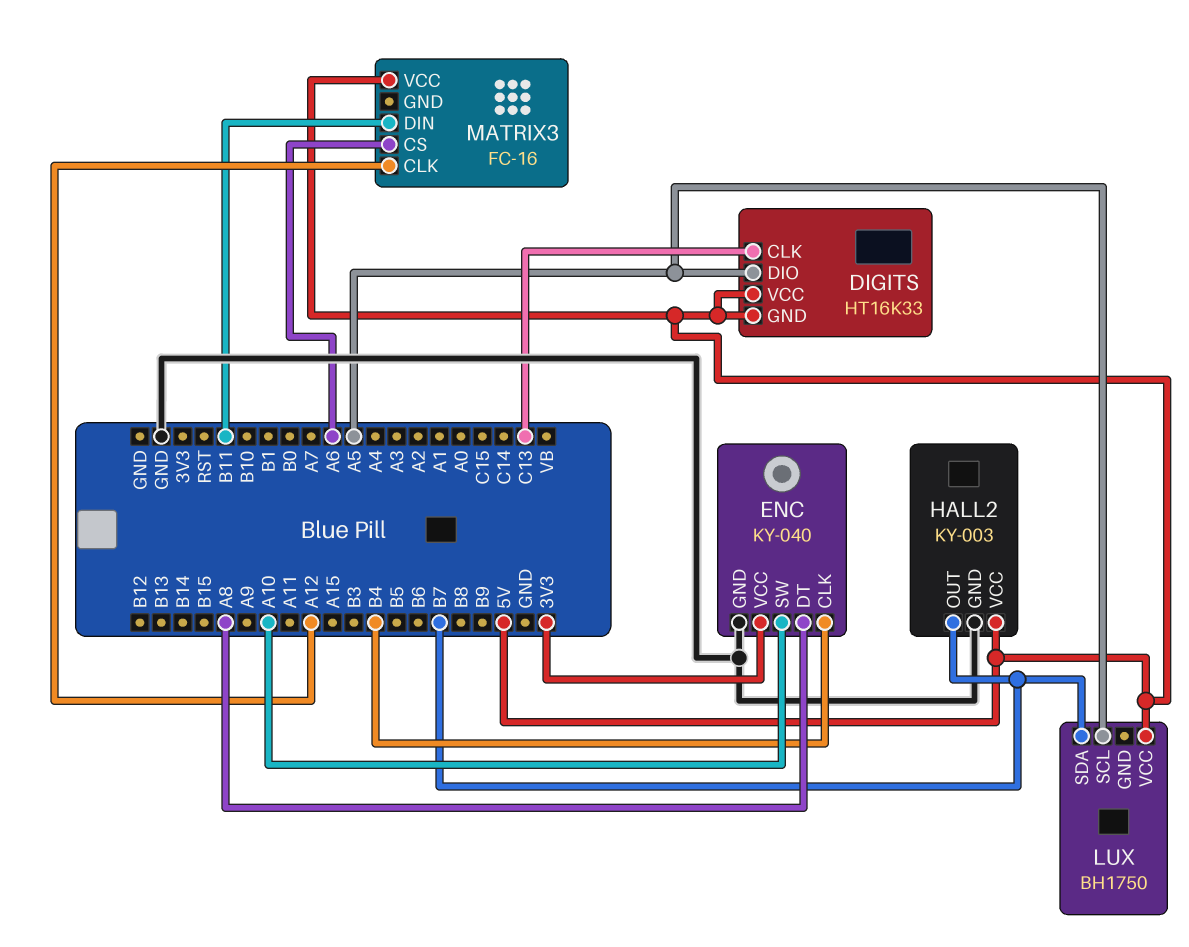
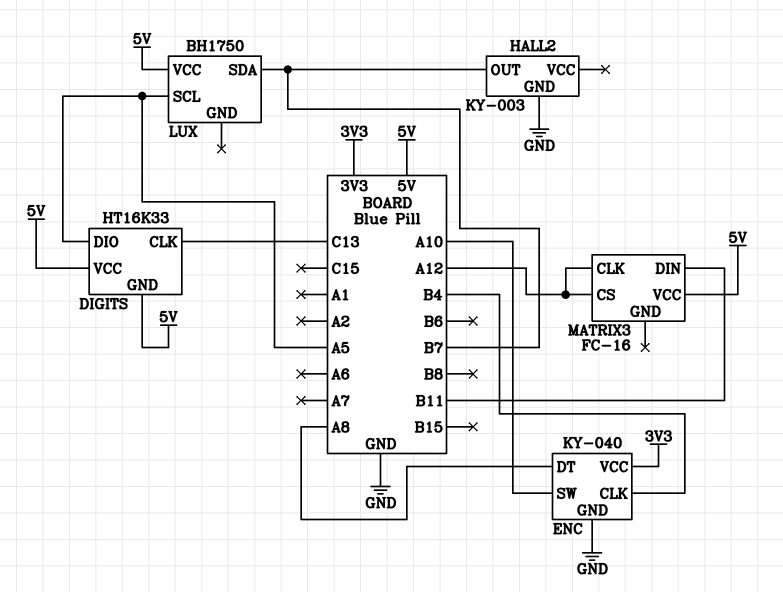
HALL2 pin VCC: 5V -> none
MATRIX3 pin CS: A6 -> A12

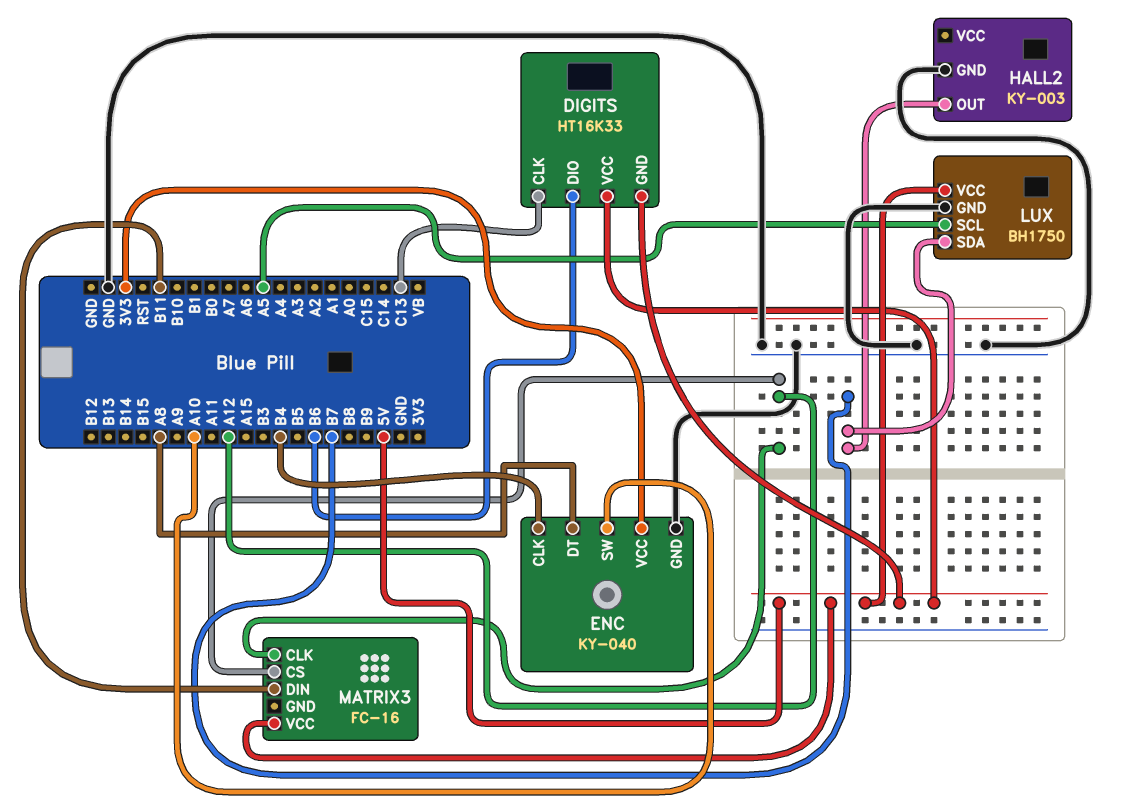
DIGITS pin DIO: A5 -> B6
LUX pin GND: none -> GND

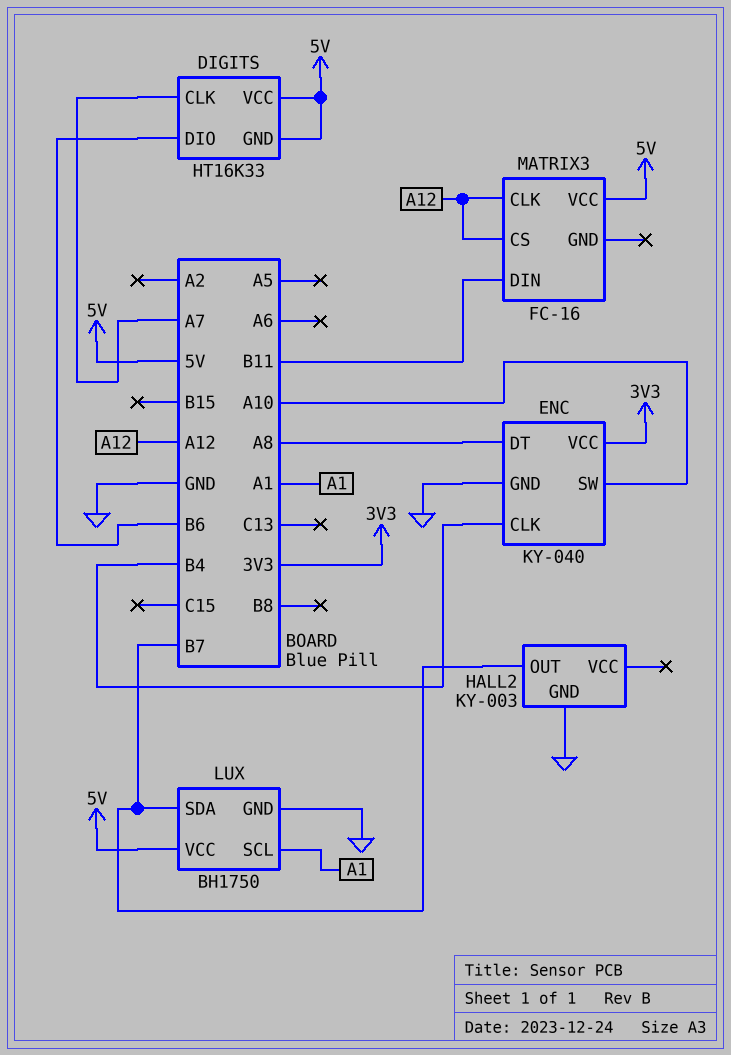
DIGITS pin CLK: C13 -> A7
LUX pin SCL: A5 -> A1

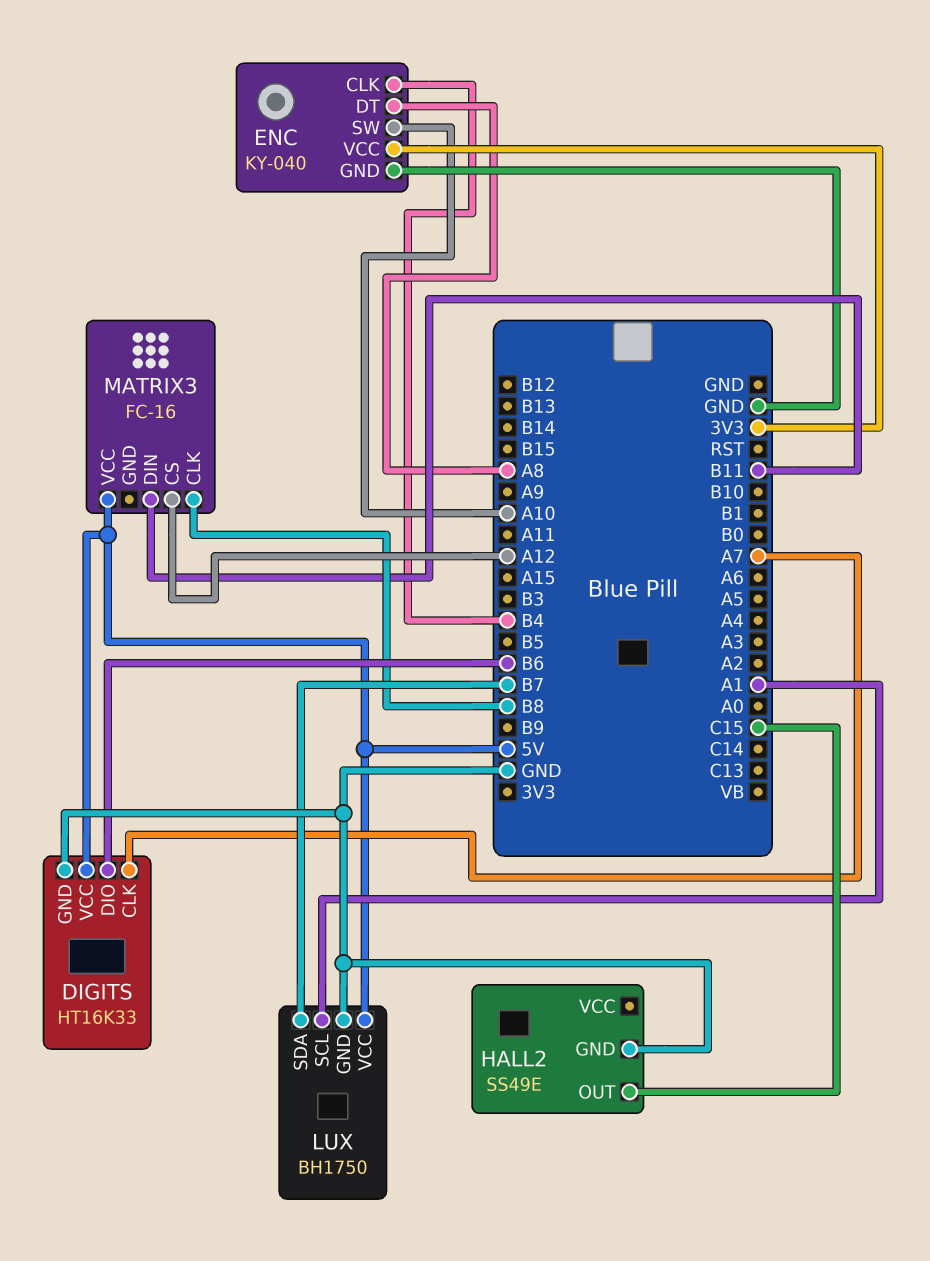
DIGITS pin GND: 5V -> GND
HALL2: KY-003 -> SS49E
HALL2 pin OUT: B7 -> C15
MATRIX3 pin CLK: A12 -> B8

